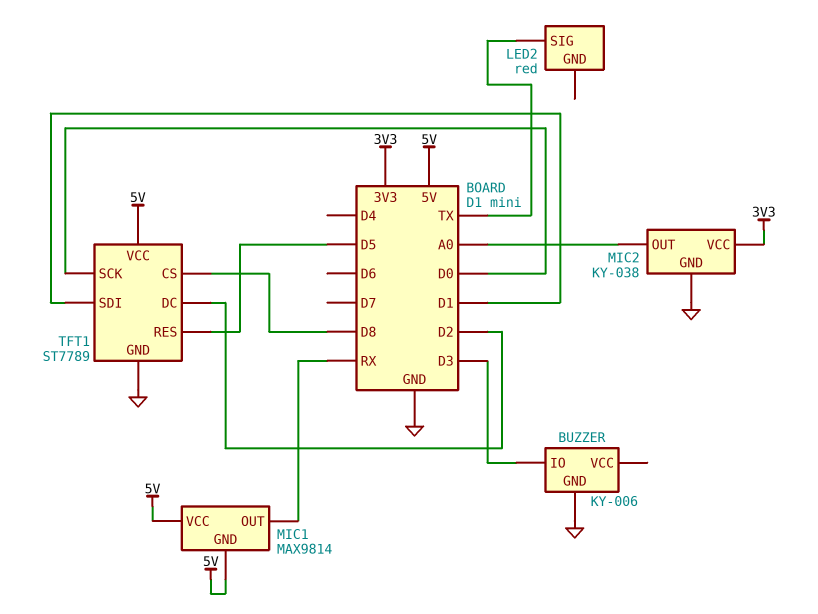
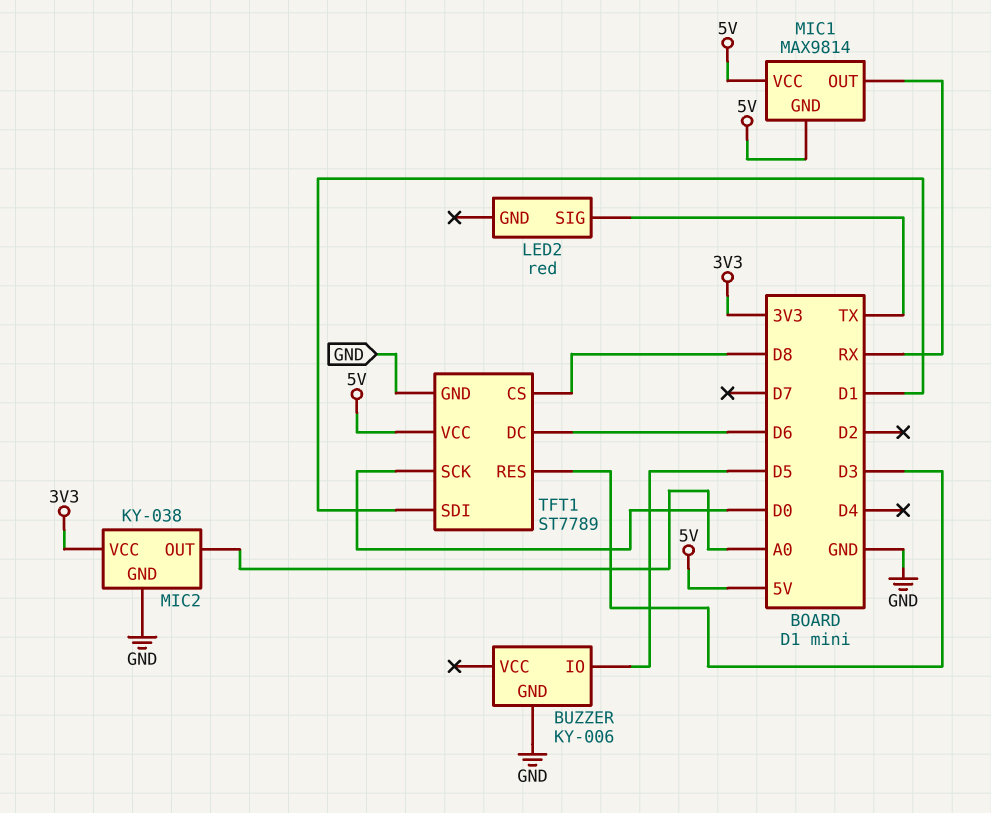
BUZZER pin IO: D3 -> D5
TFT1 pin DC: D2 -> D6
TFT1 pin RES: D5 -> D3

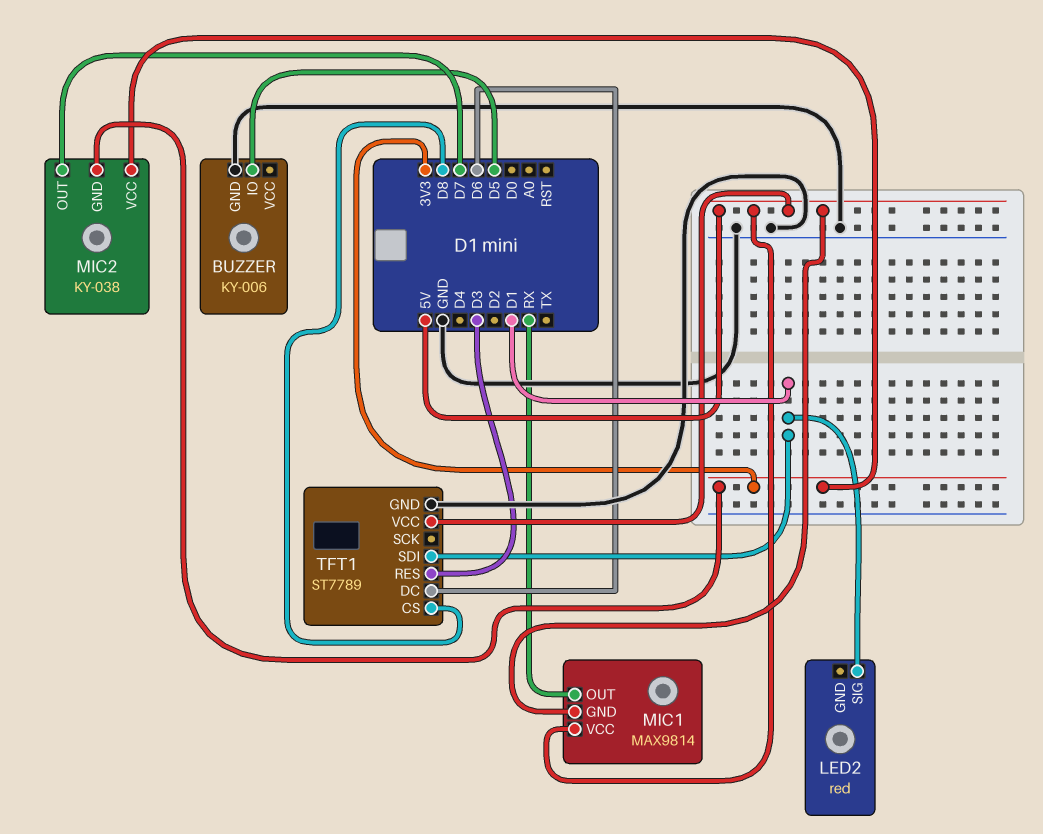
LED2 pin SIG: TX -> D1
MIC2 pin GND: GND -> 3V3
MIC2 pin OUT: A0 -> D7
TFT1 pin SCK: D0 -> none

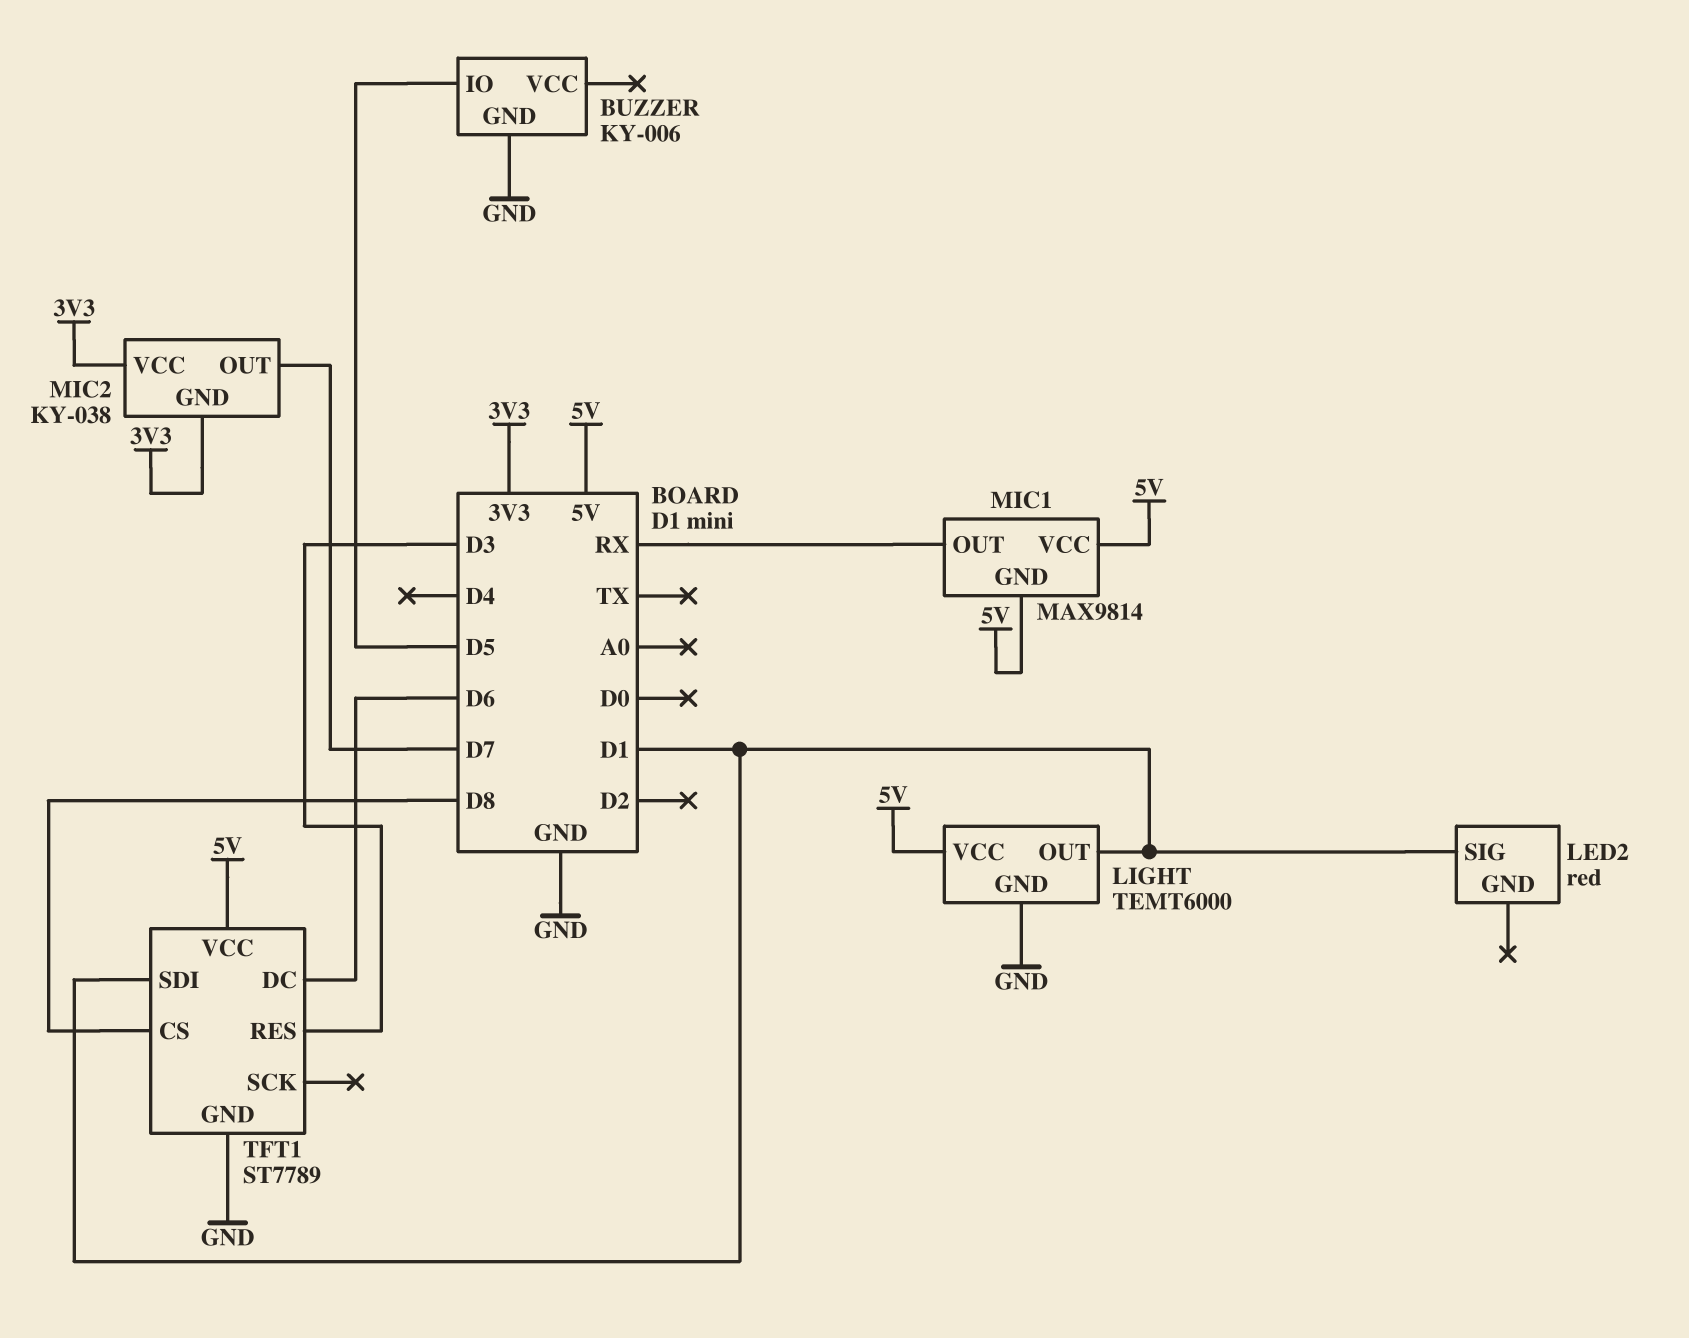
LIGHT: none -> TEMT6000
LIGHT pin GND: none -> GND
LIGHT pin OUT: none -> D1
LIGHT pin VCC: none -> 5V

